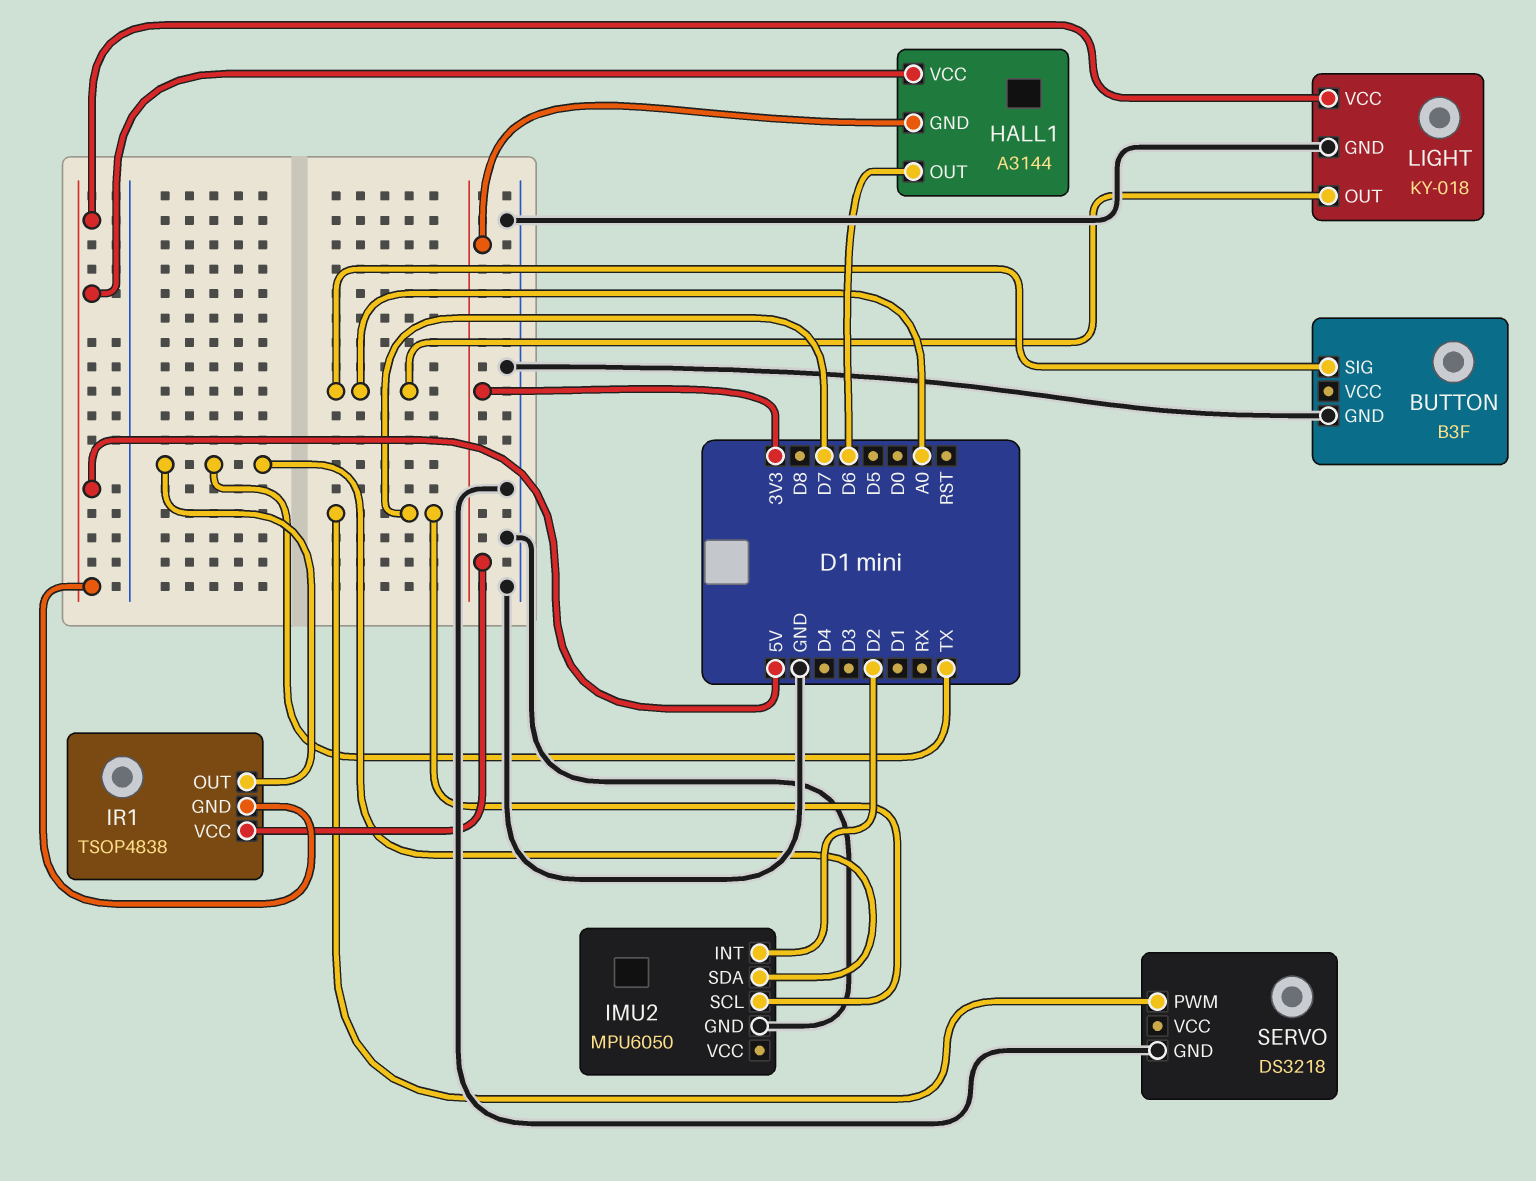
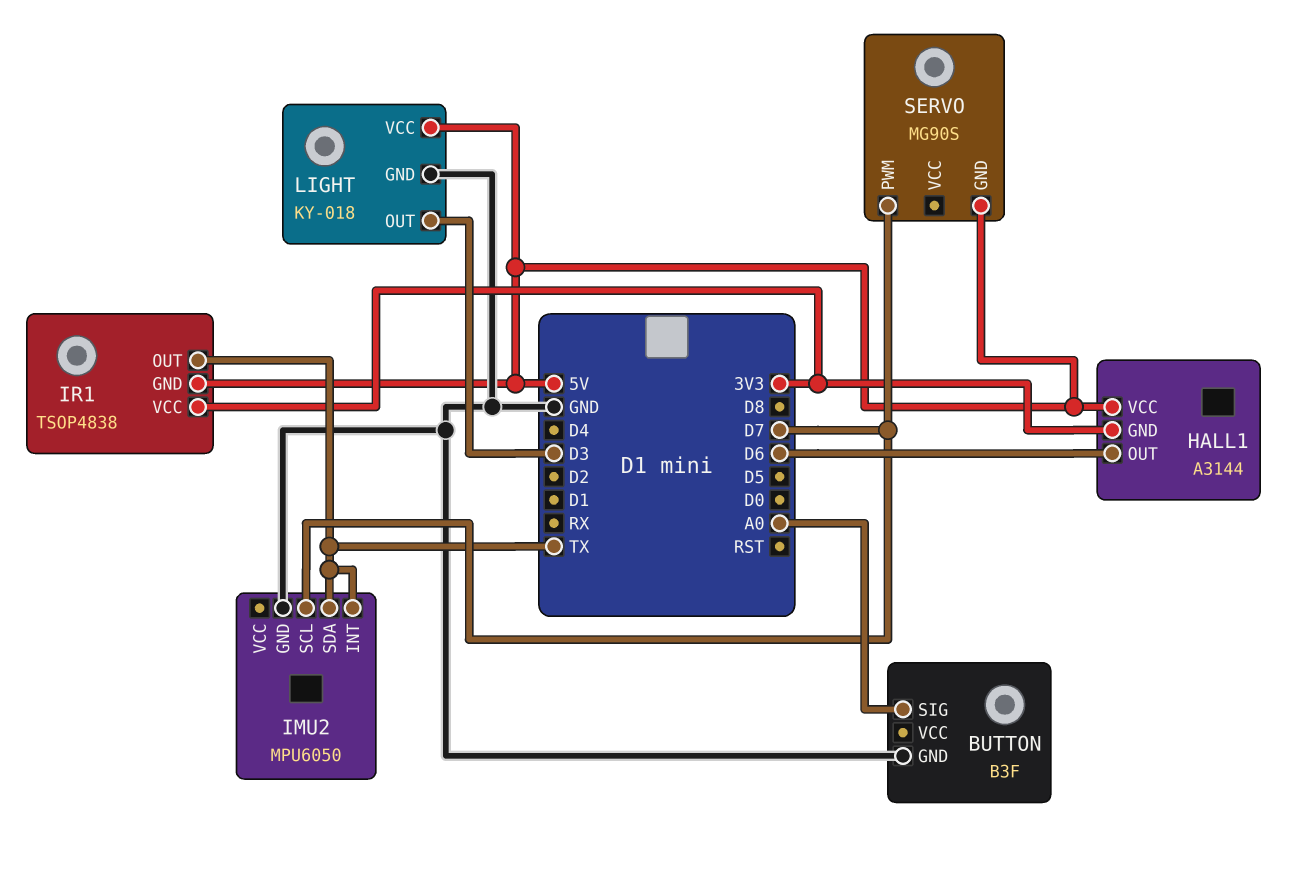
IMU2 pin INT: D2 -> TX
LIGHT pin OUT: A0 -> D3
SERVO: DS3218 -> MG90S
SERVO pin GND: GND -> 5V

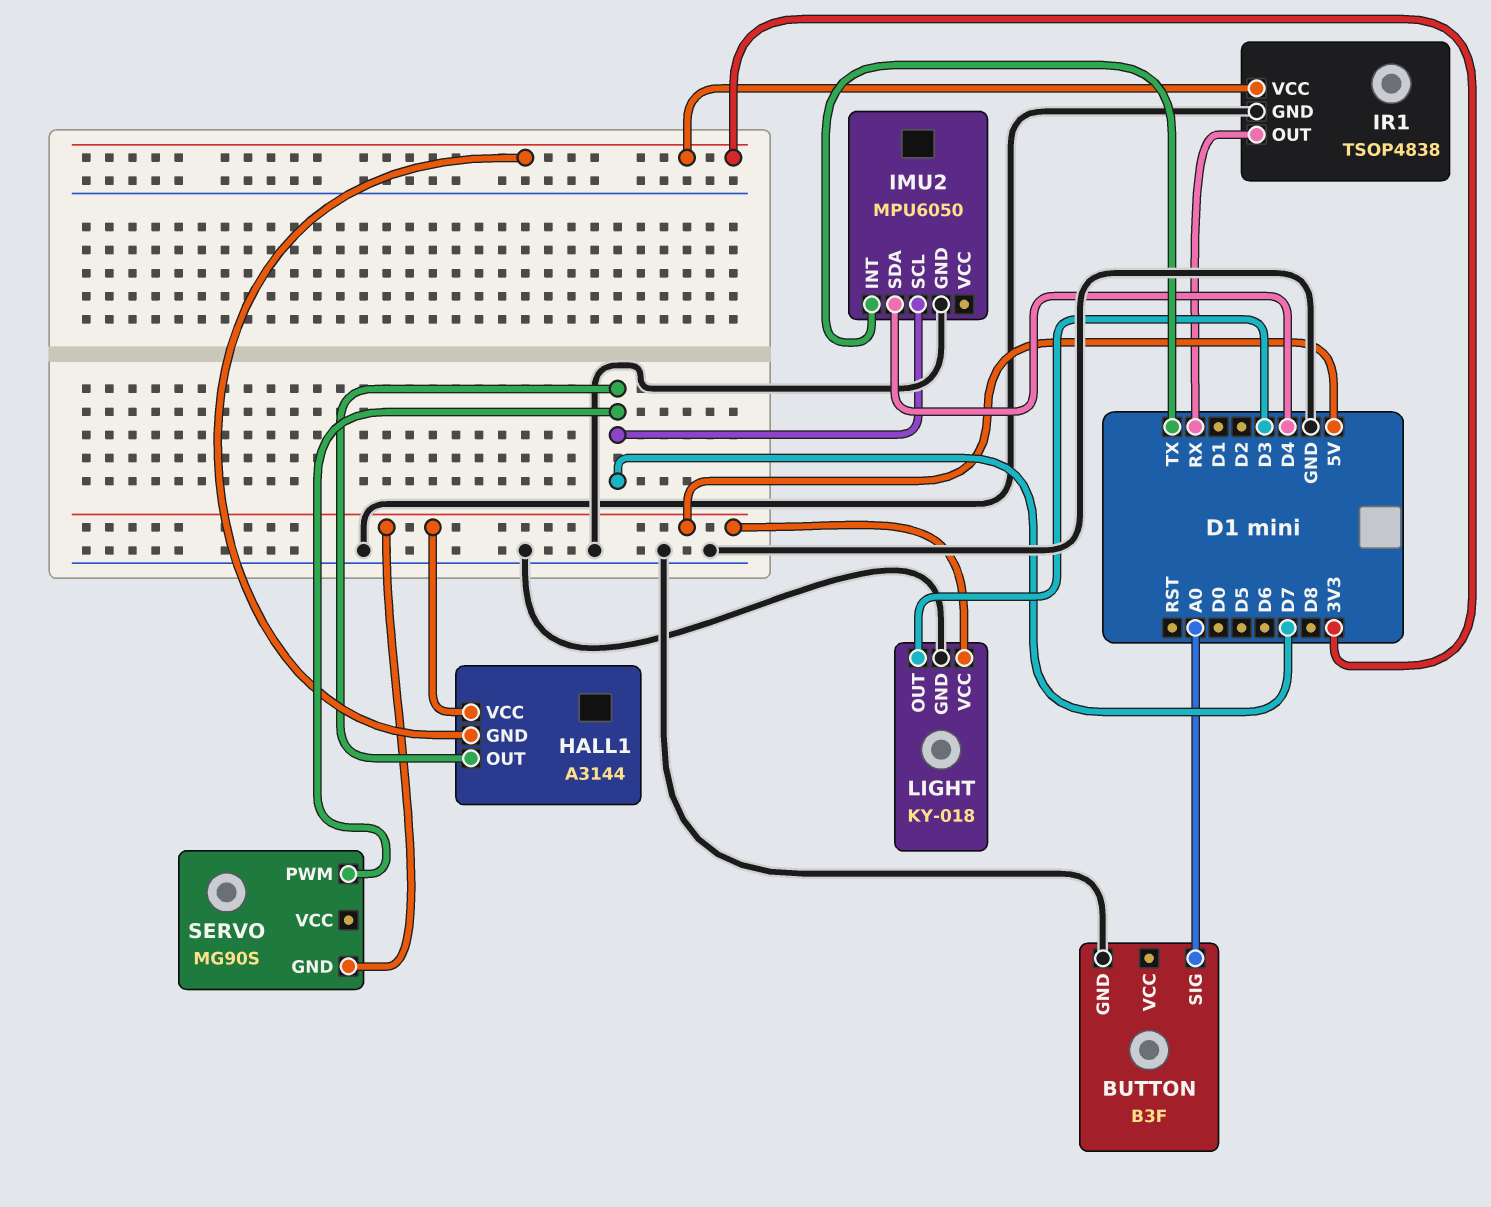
HALL1 pin OUT: D6 -> D7
IMU2 pin SDA: TX -> D4
IR1 pin GND: 5V -> GND
IR1 pin OUT: TX -> RX

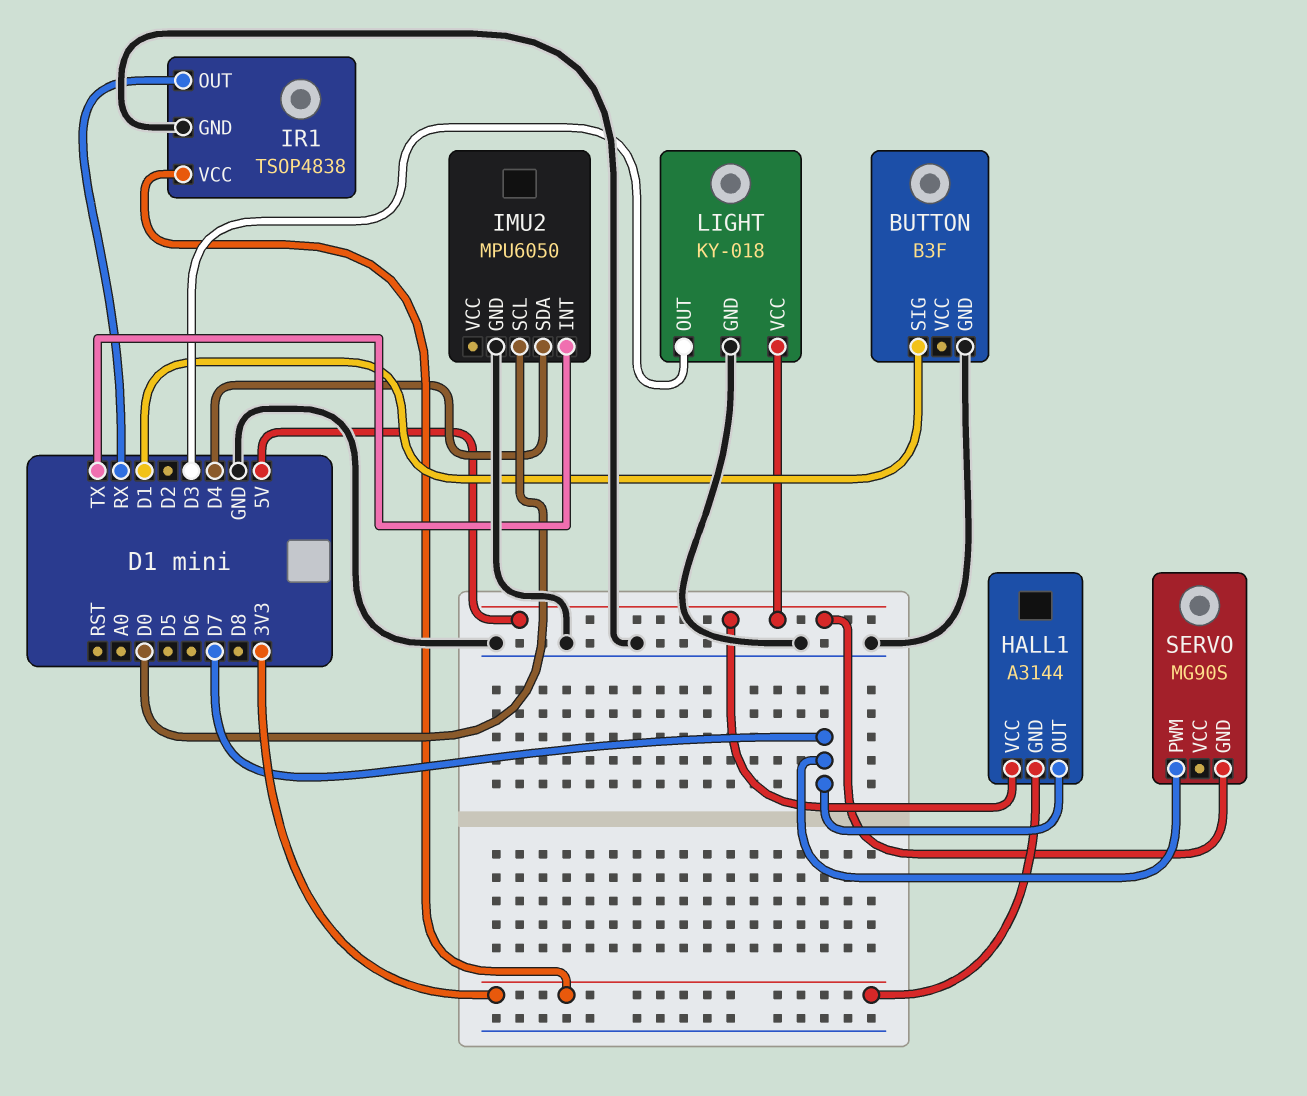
BUTTON pin SIG: A0 -> D1
IMU2 pin SCL: D7 -> D0

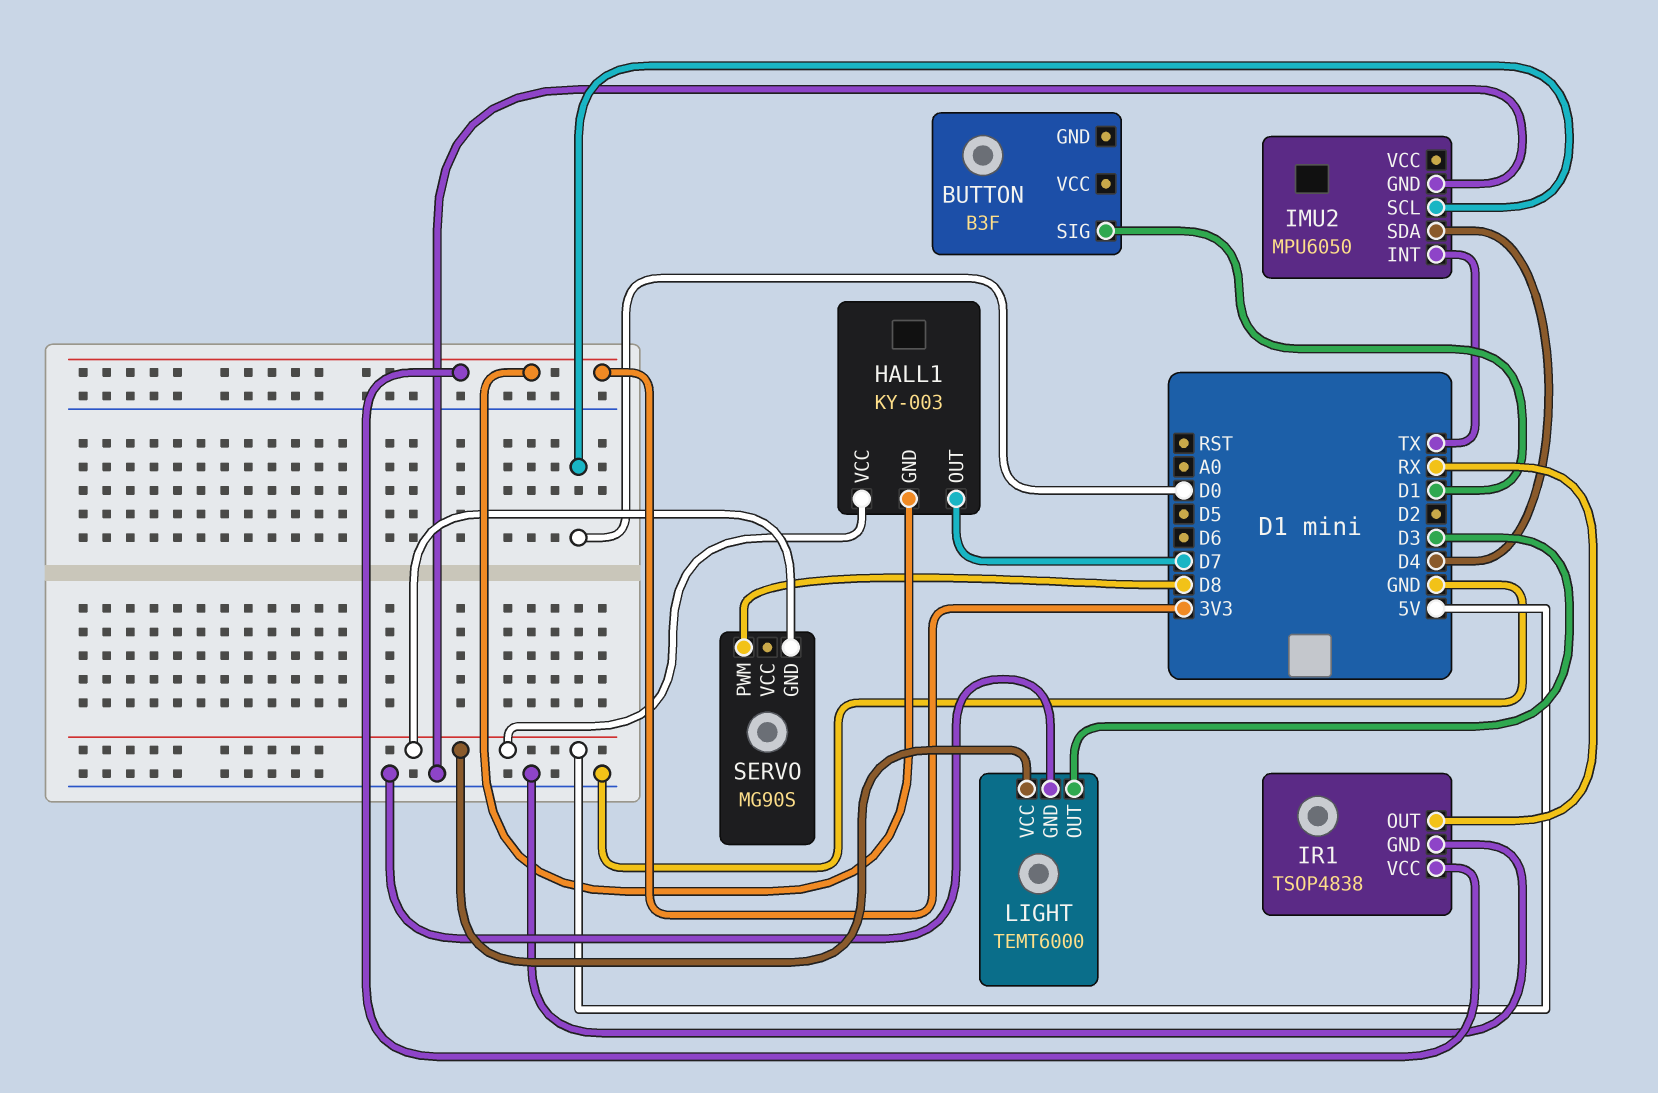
BUTTON pin GND: GND -> none
HALL1: A3144 -> KY-003
LIGHT: KY-018 -> TEMT6000
SERVO pin PWM: D7 -> D8

